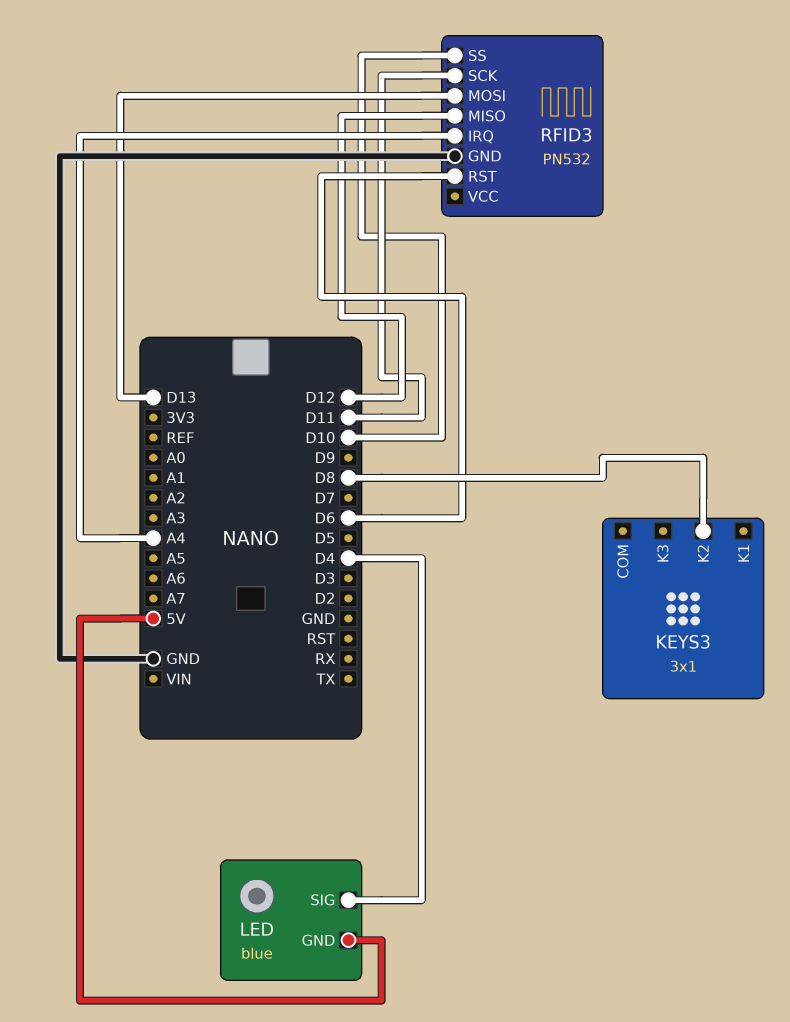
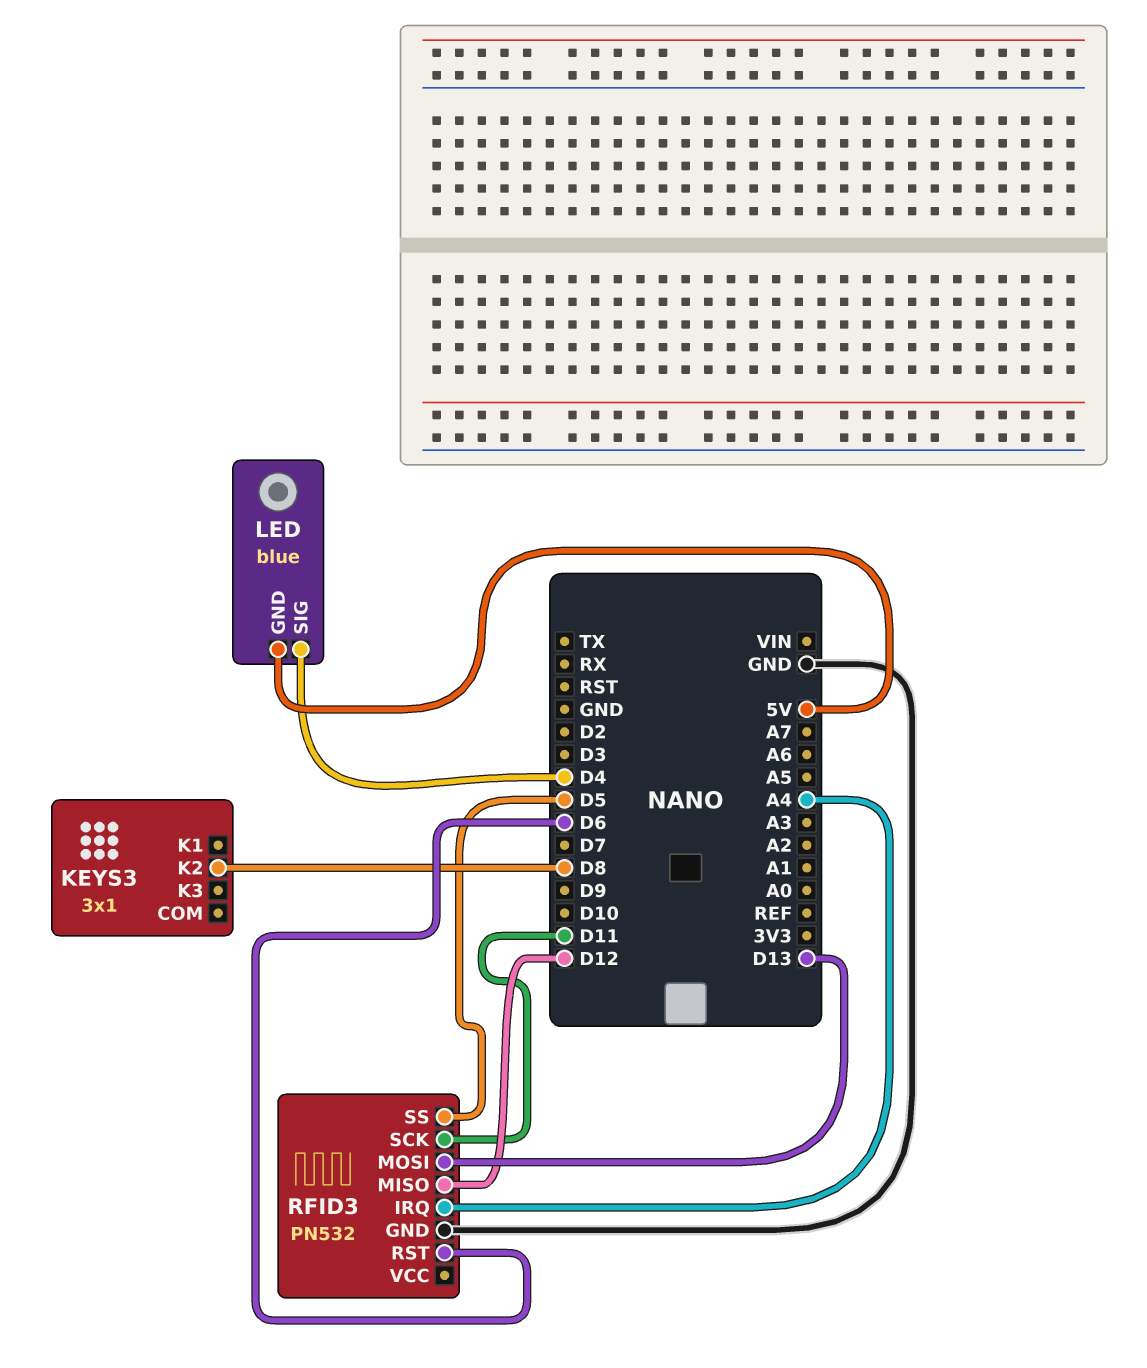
RFID3 pin SS: D10 -> D5

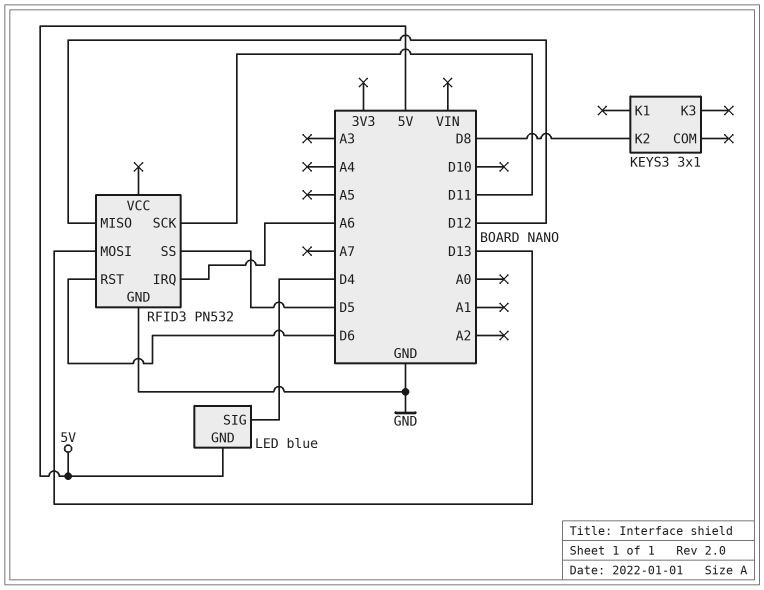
RFID3 pin IRQ: A4 -> A6

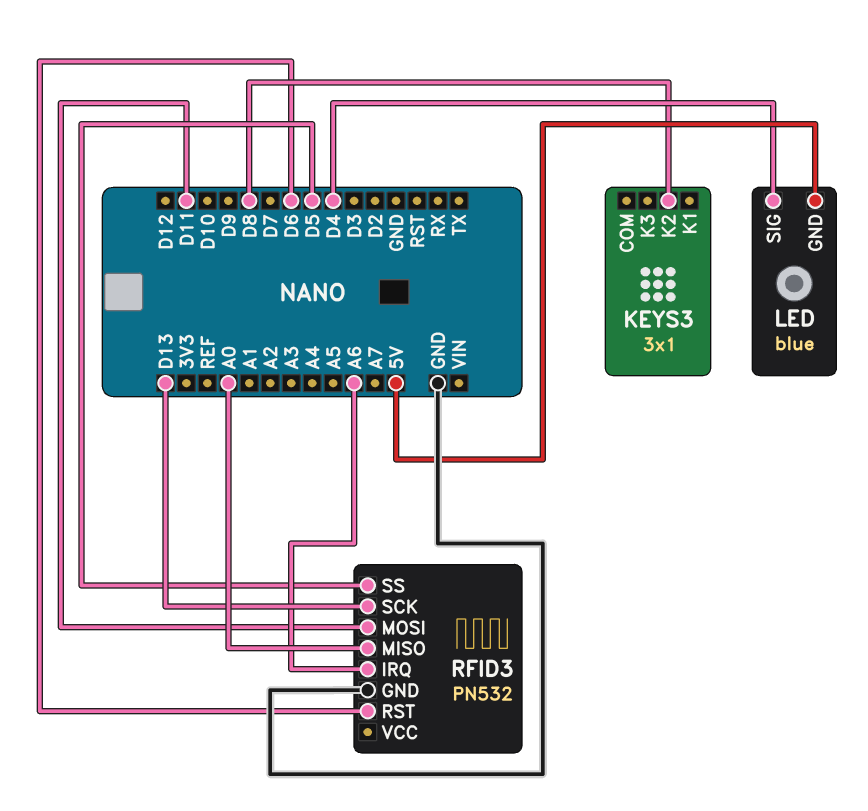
RFID3 pin MISO: D12 -> A0
RFID3 pin MOSI: D13 -> D11
RFID3 pin SCK: D11 -> D13

